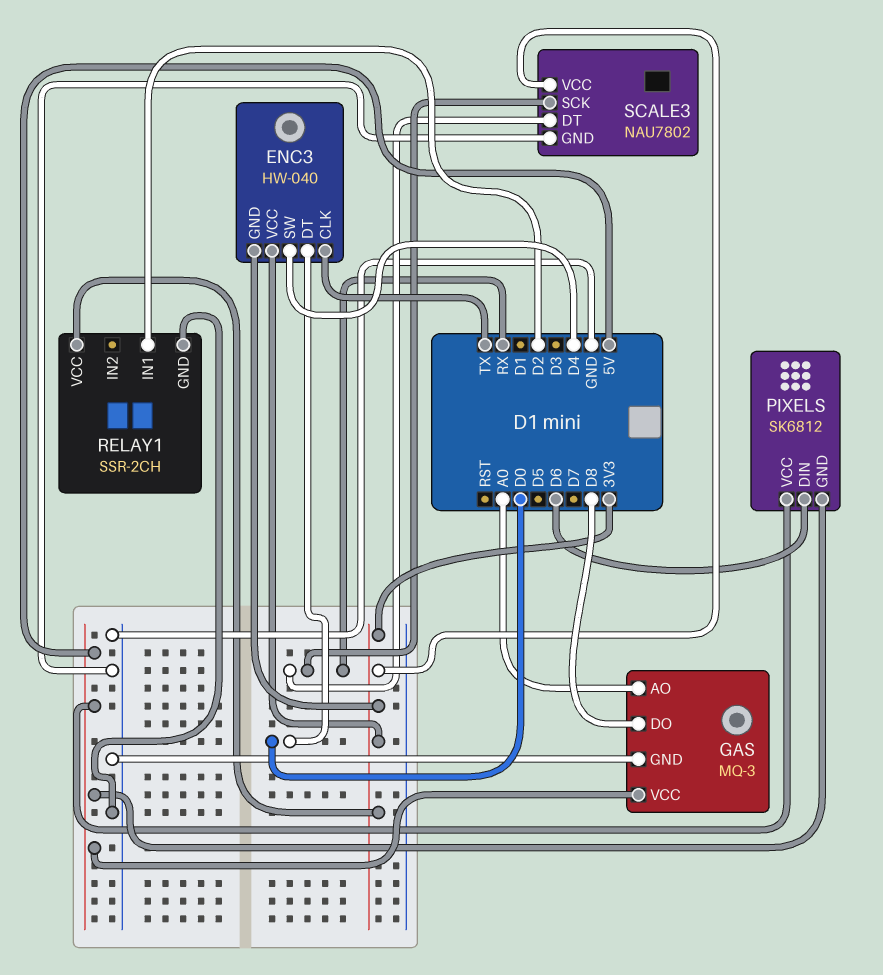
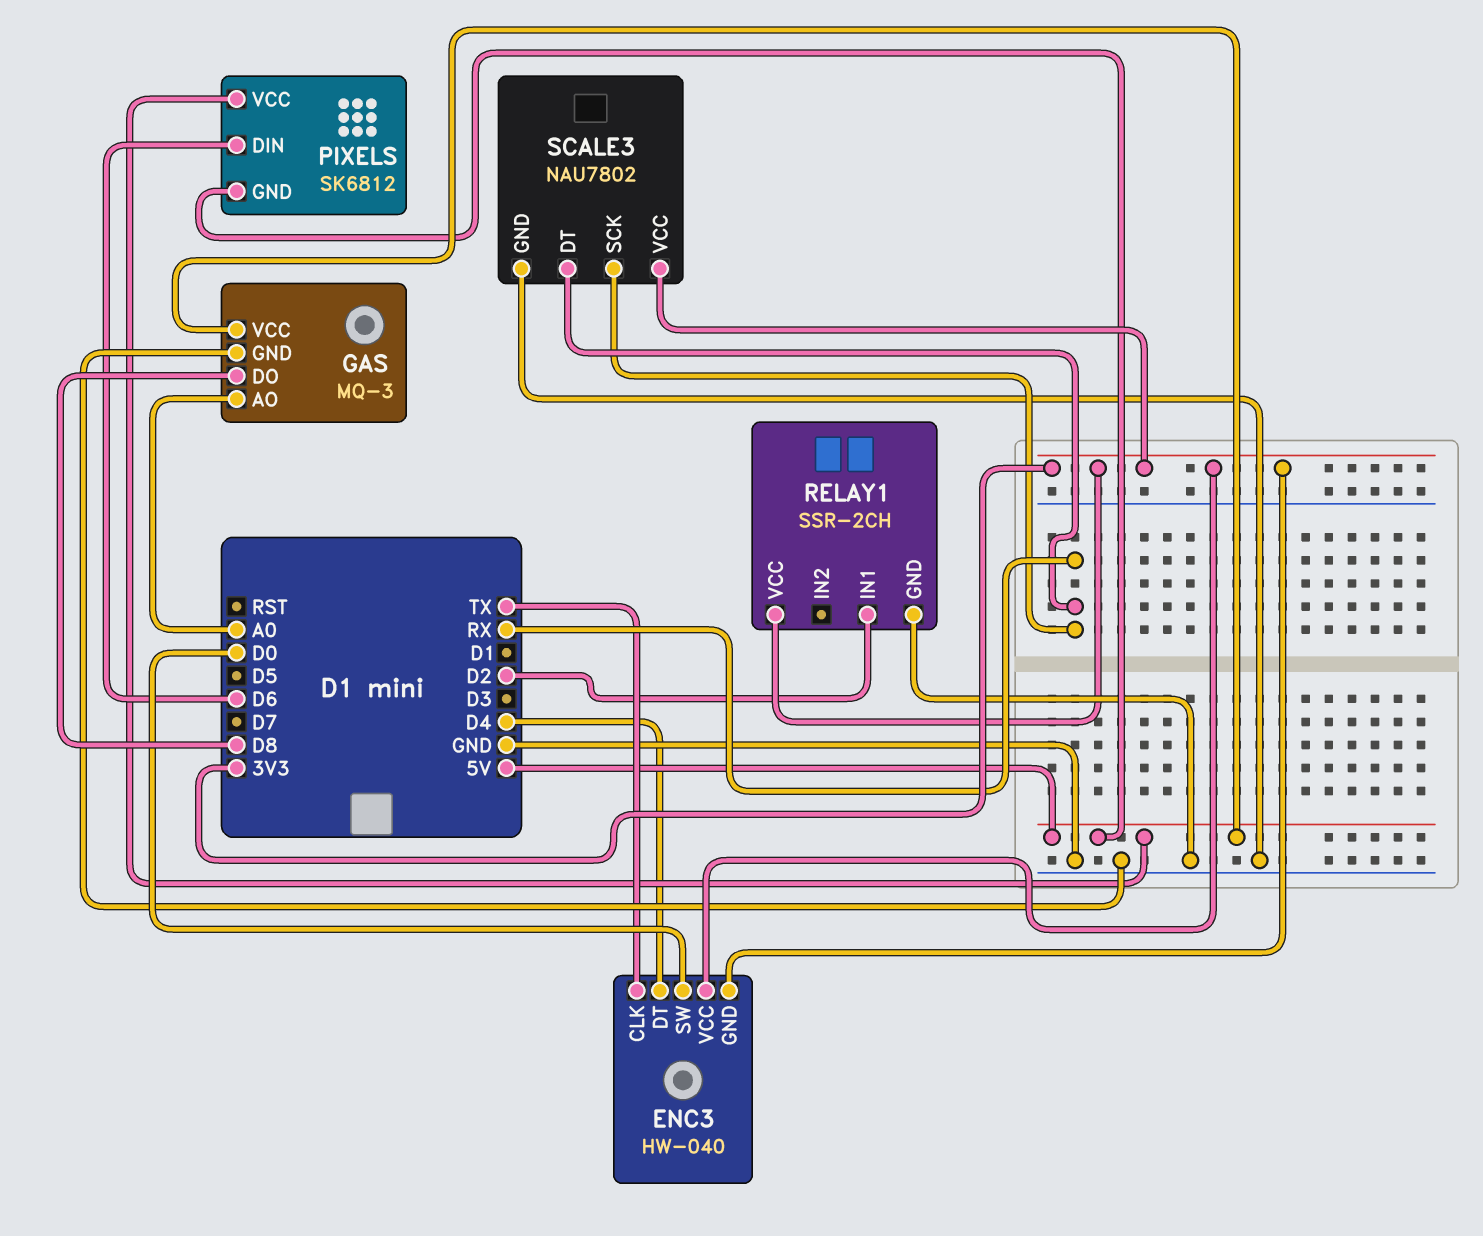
ENC3 pin DT: D0 -> D4
ENC3 pin SW: D4 -> D0

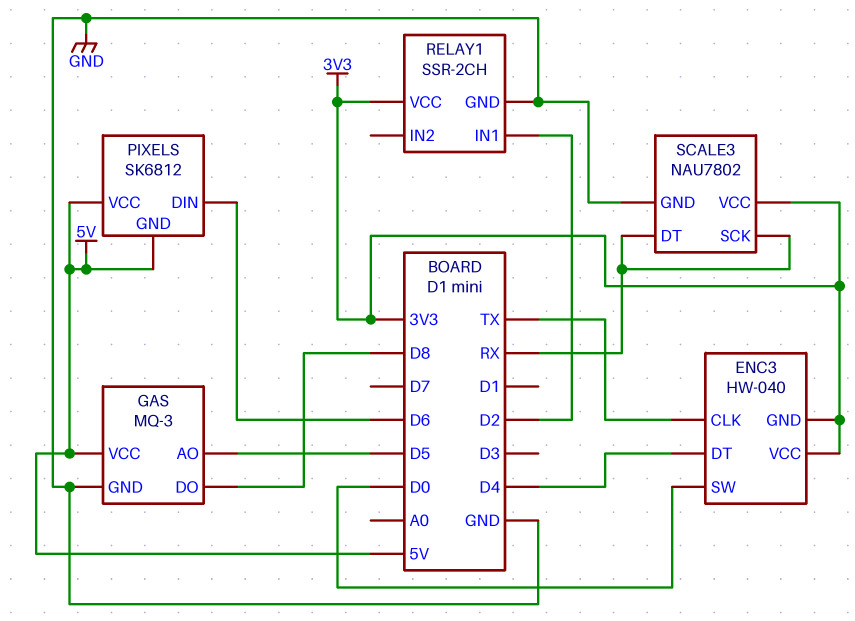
GAS pin AO: A0 -> D5

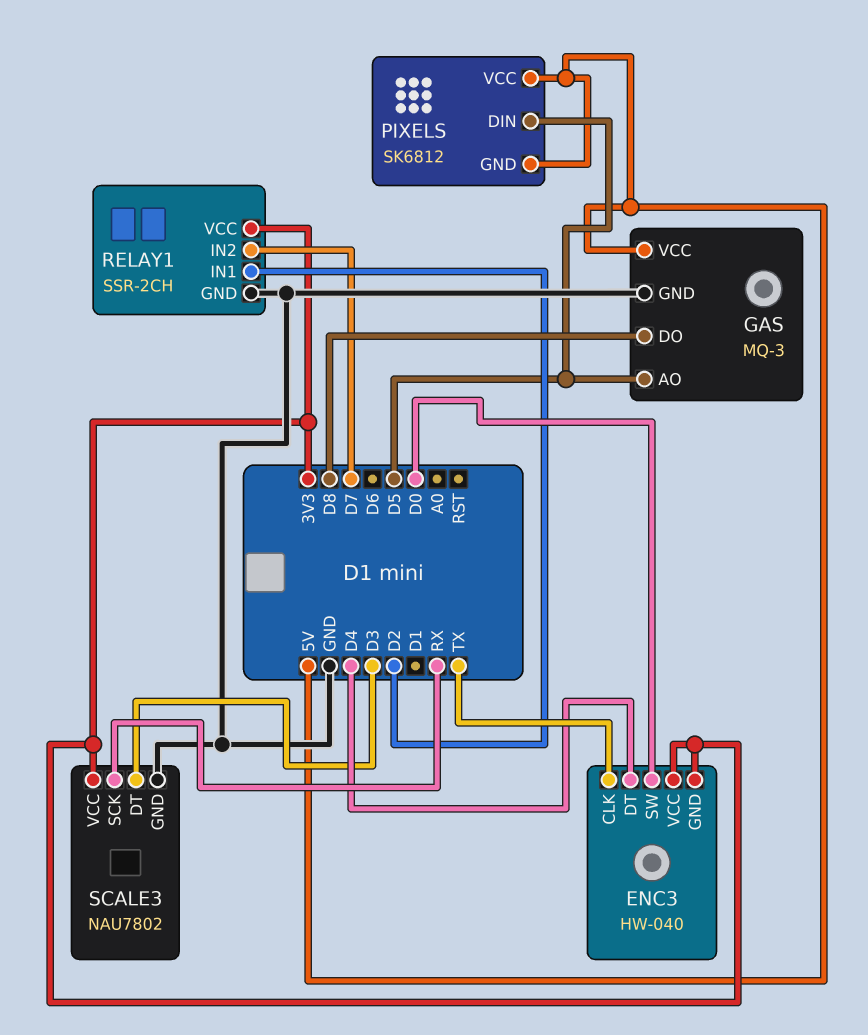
PIXELS pin DIN: D6 -> D5
RELAY1 pin IN2: none -> D7
SCALE3 pin DT: RX -> D3

